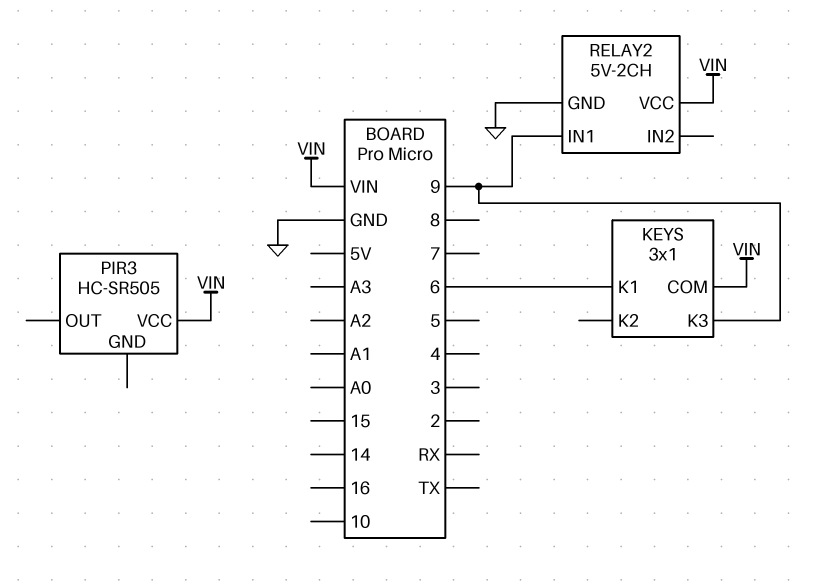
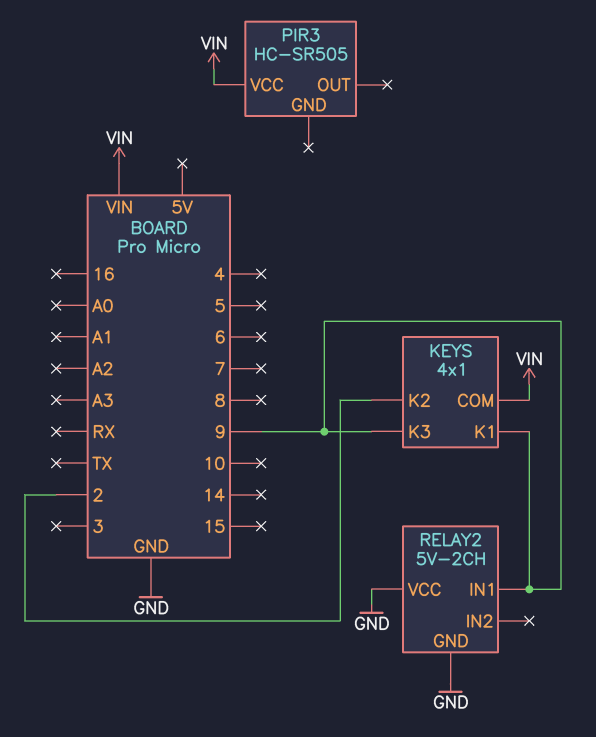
KEYS: 3x1 -> 4x1
KEYS pin K1: 6 -> 9
KEYS pin K2: none -> 2
RELAY2 pin VCC: VIN -> GND

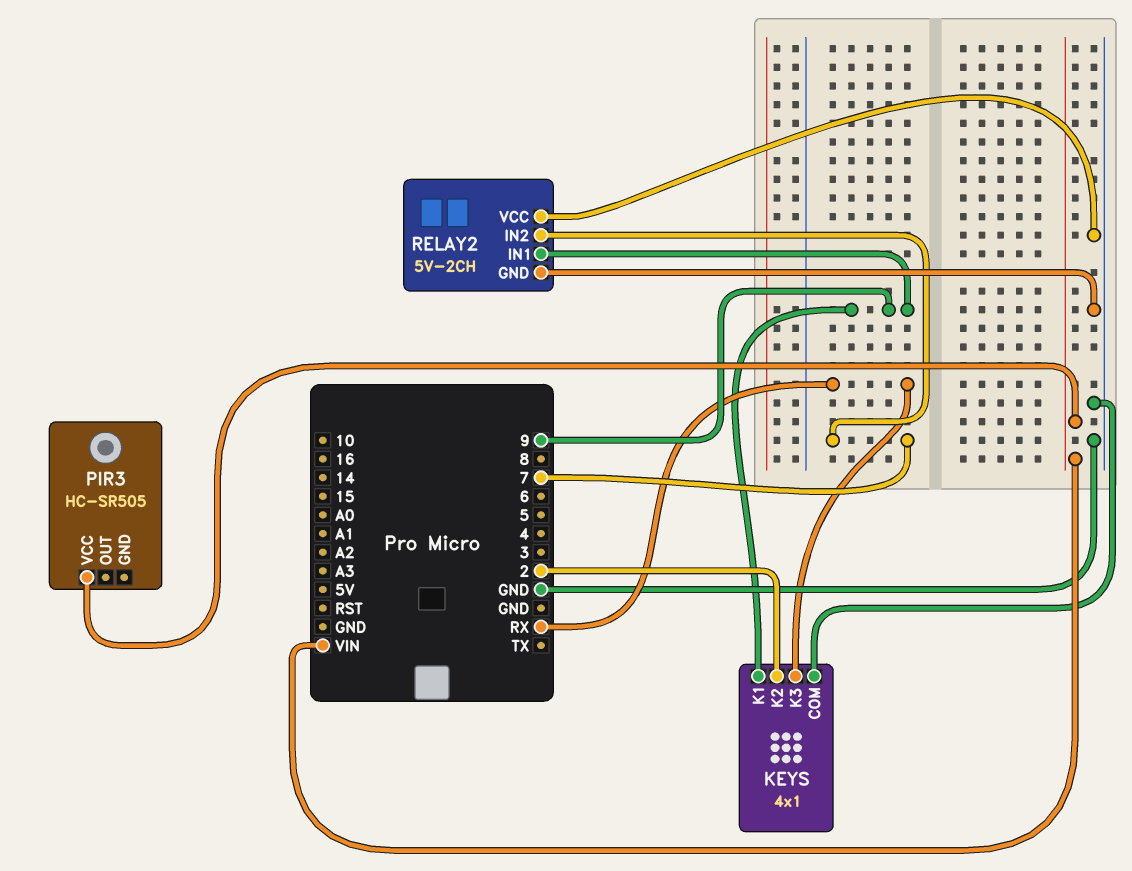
KEYS pin COM: VIN -> GND
KEYS pin K3: 9 -> RX
RELAY2 pin IN2: none -> 7

